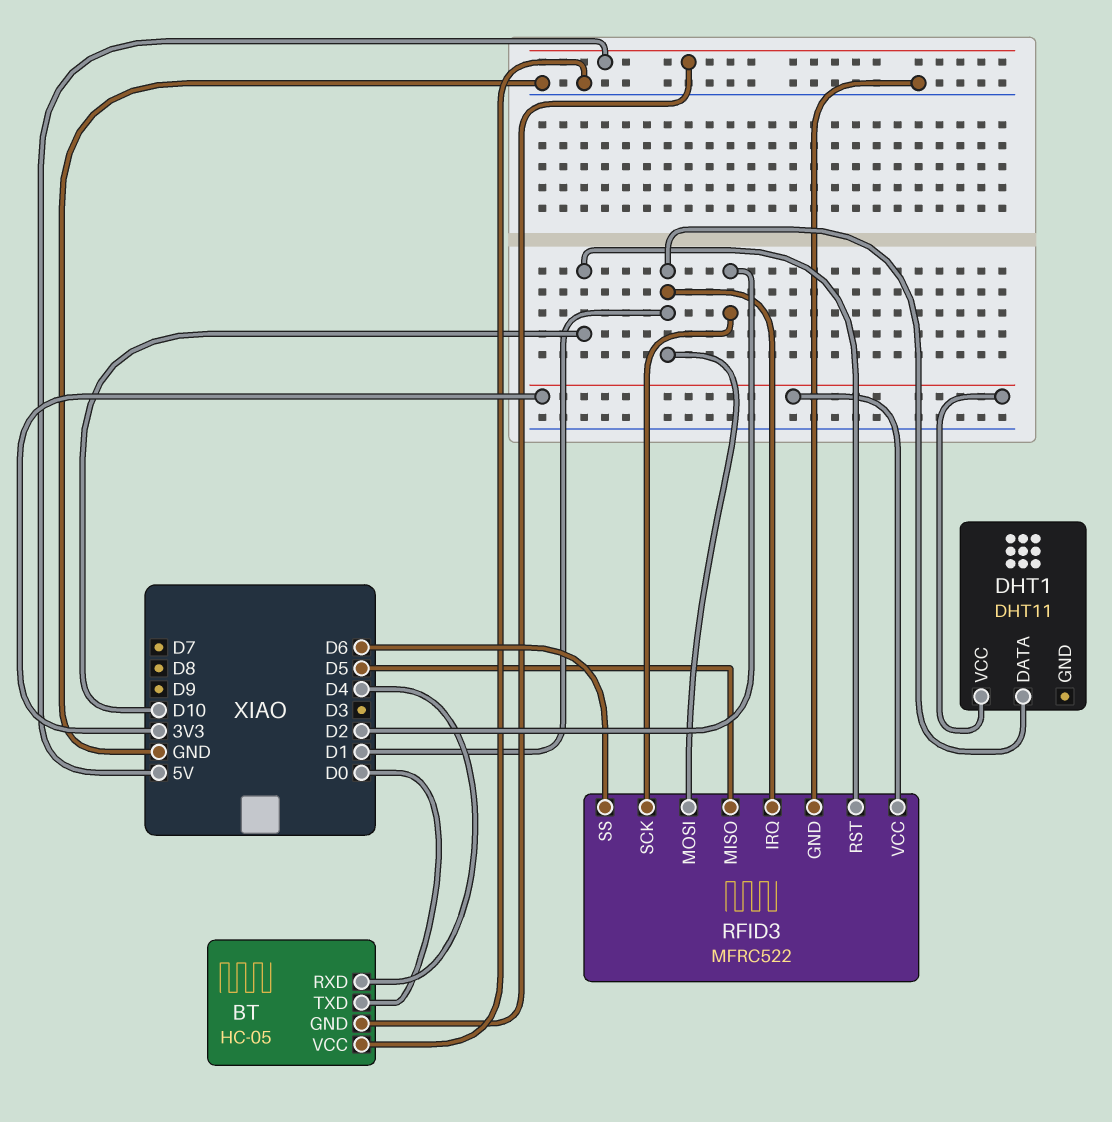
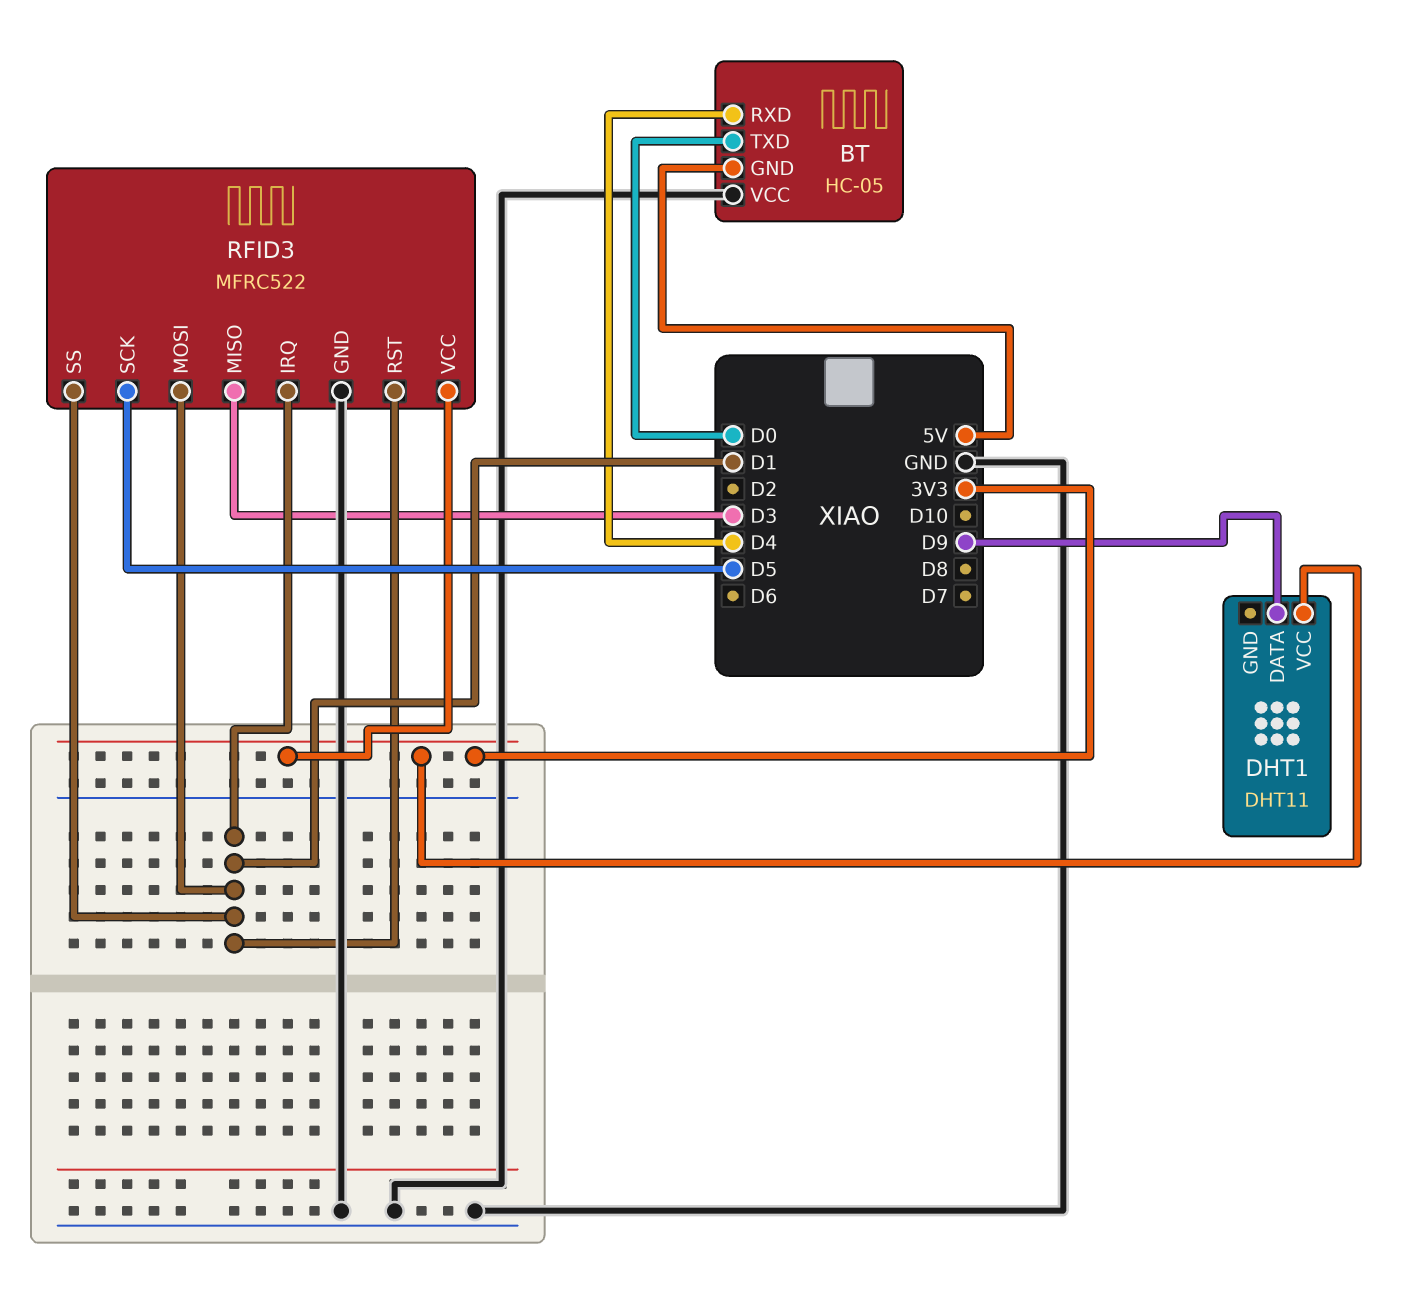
DHT1 pin DATA: D1 -> D9
RFID3 pin MISO: D5 -> D3
RFID3 pin RST: D10 -> D1
RFID3 pin SCK: D2 -> D5
RFID3 pin SS: D6 -> D1

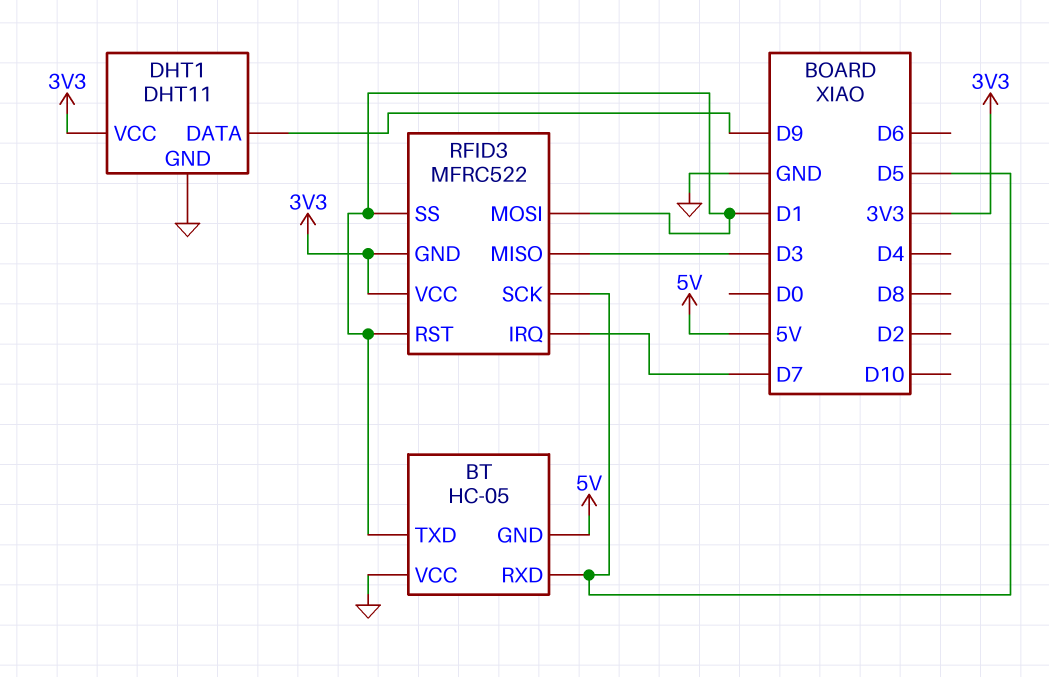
BT pin RXD: D4 -> D5
BT pin TXD: D0 -> D1
DHT1 pin GND: none -> GND
RFID3 pin GND: GND -> 3V3
RFID3 pin IRQ: D1 -> D7

